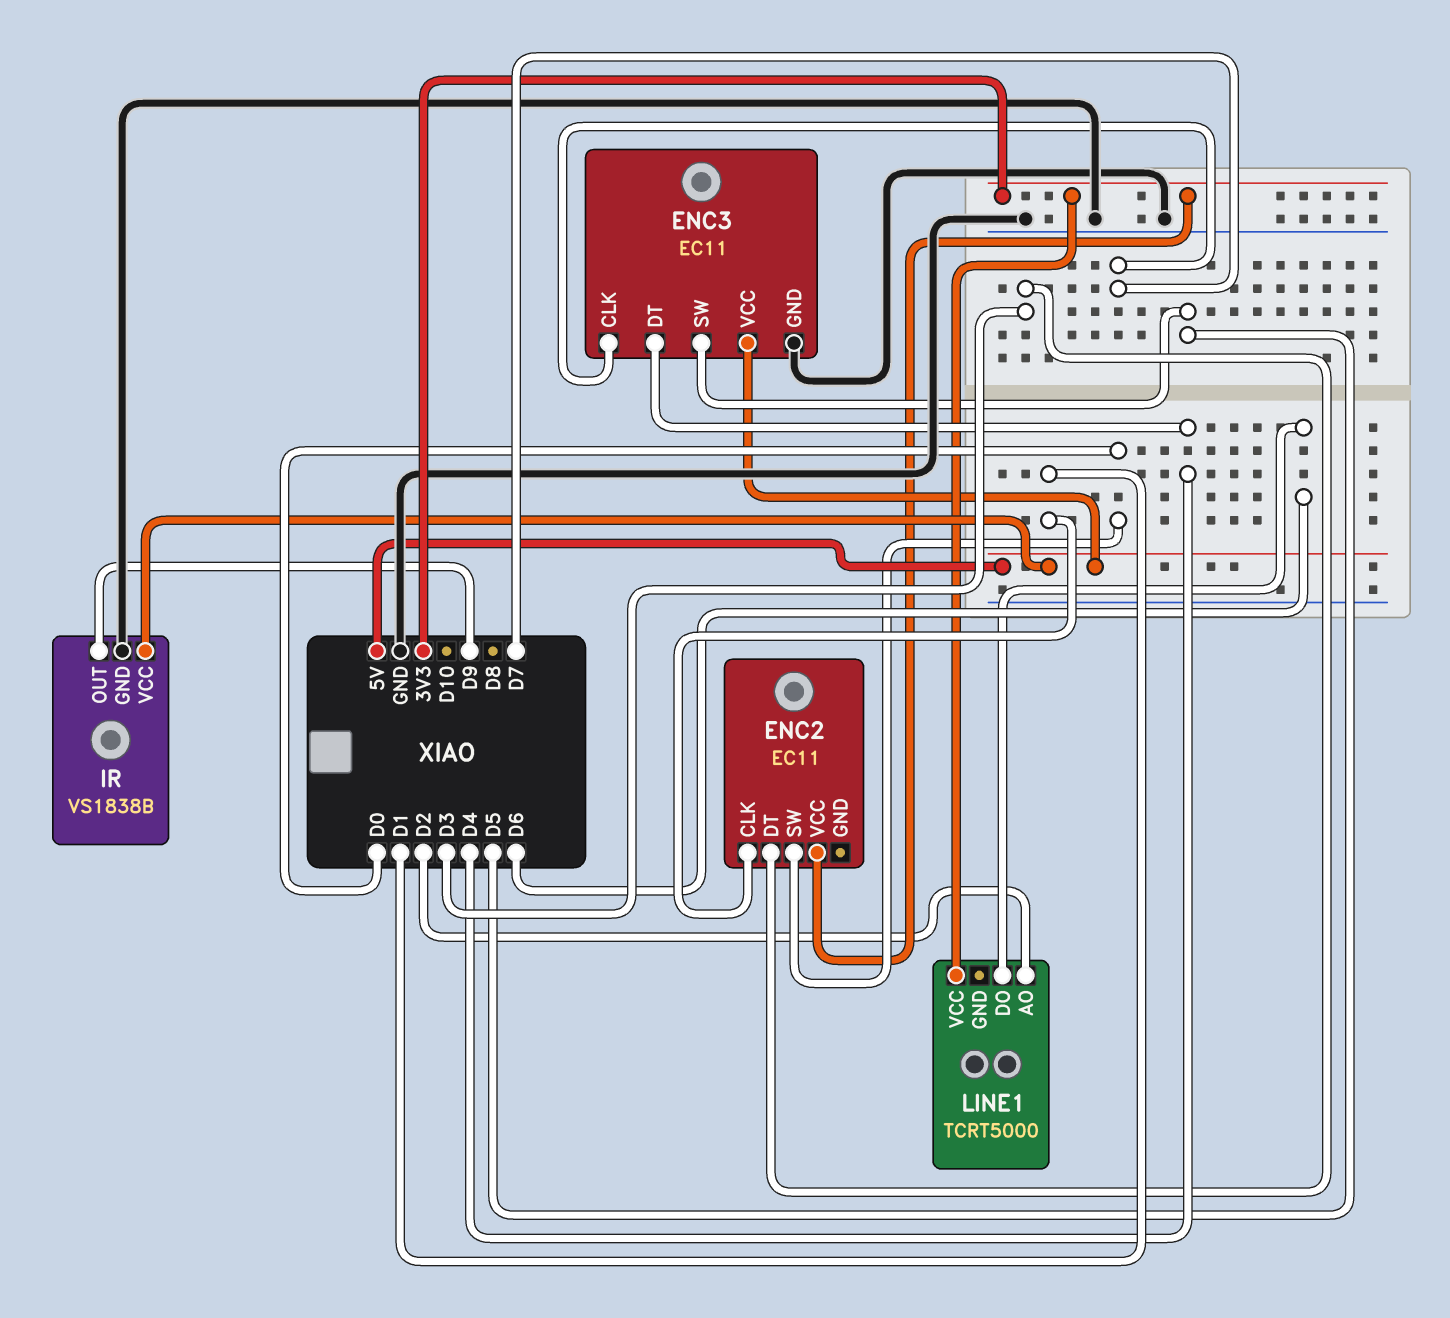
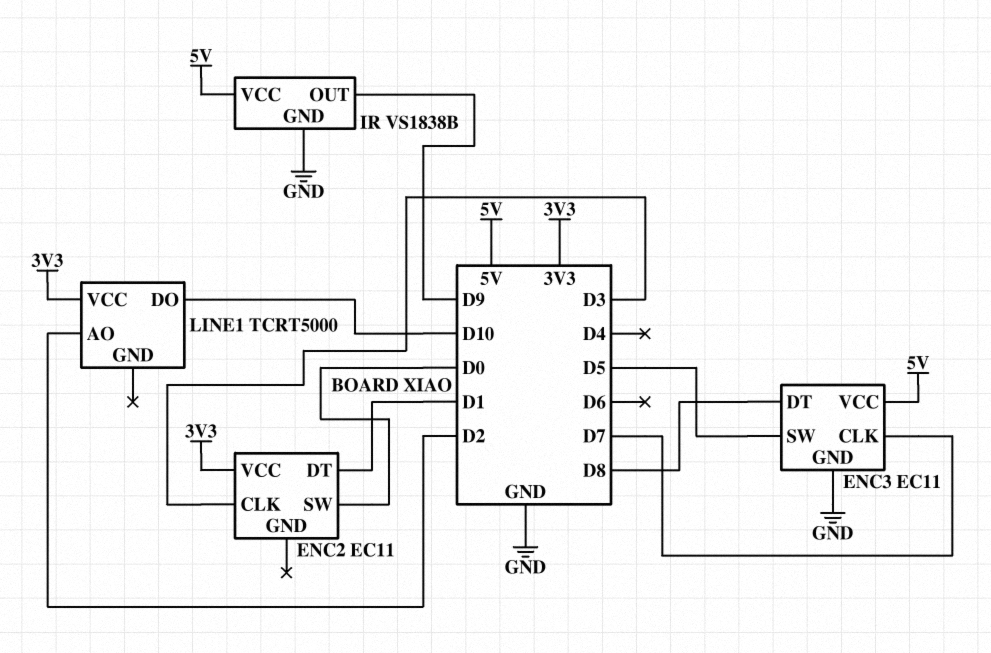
ENC2 pin CLK: D1 -> D3
ENC2 pin DT: D3 -> D1
ENC3 pin DT: D4 -> D8
LINE1 pin DO: D6 -> D10

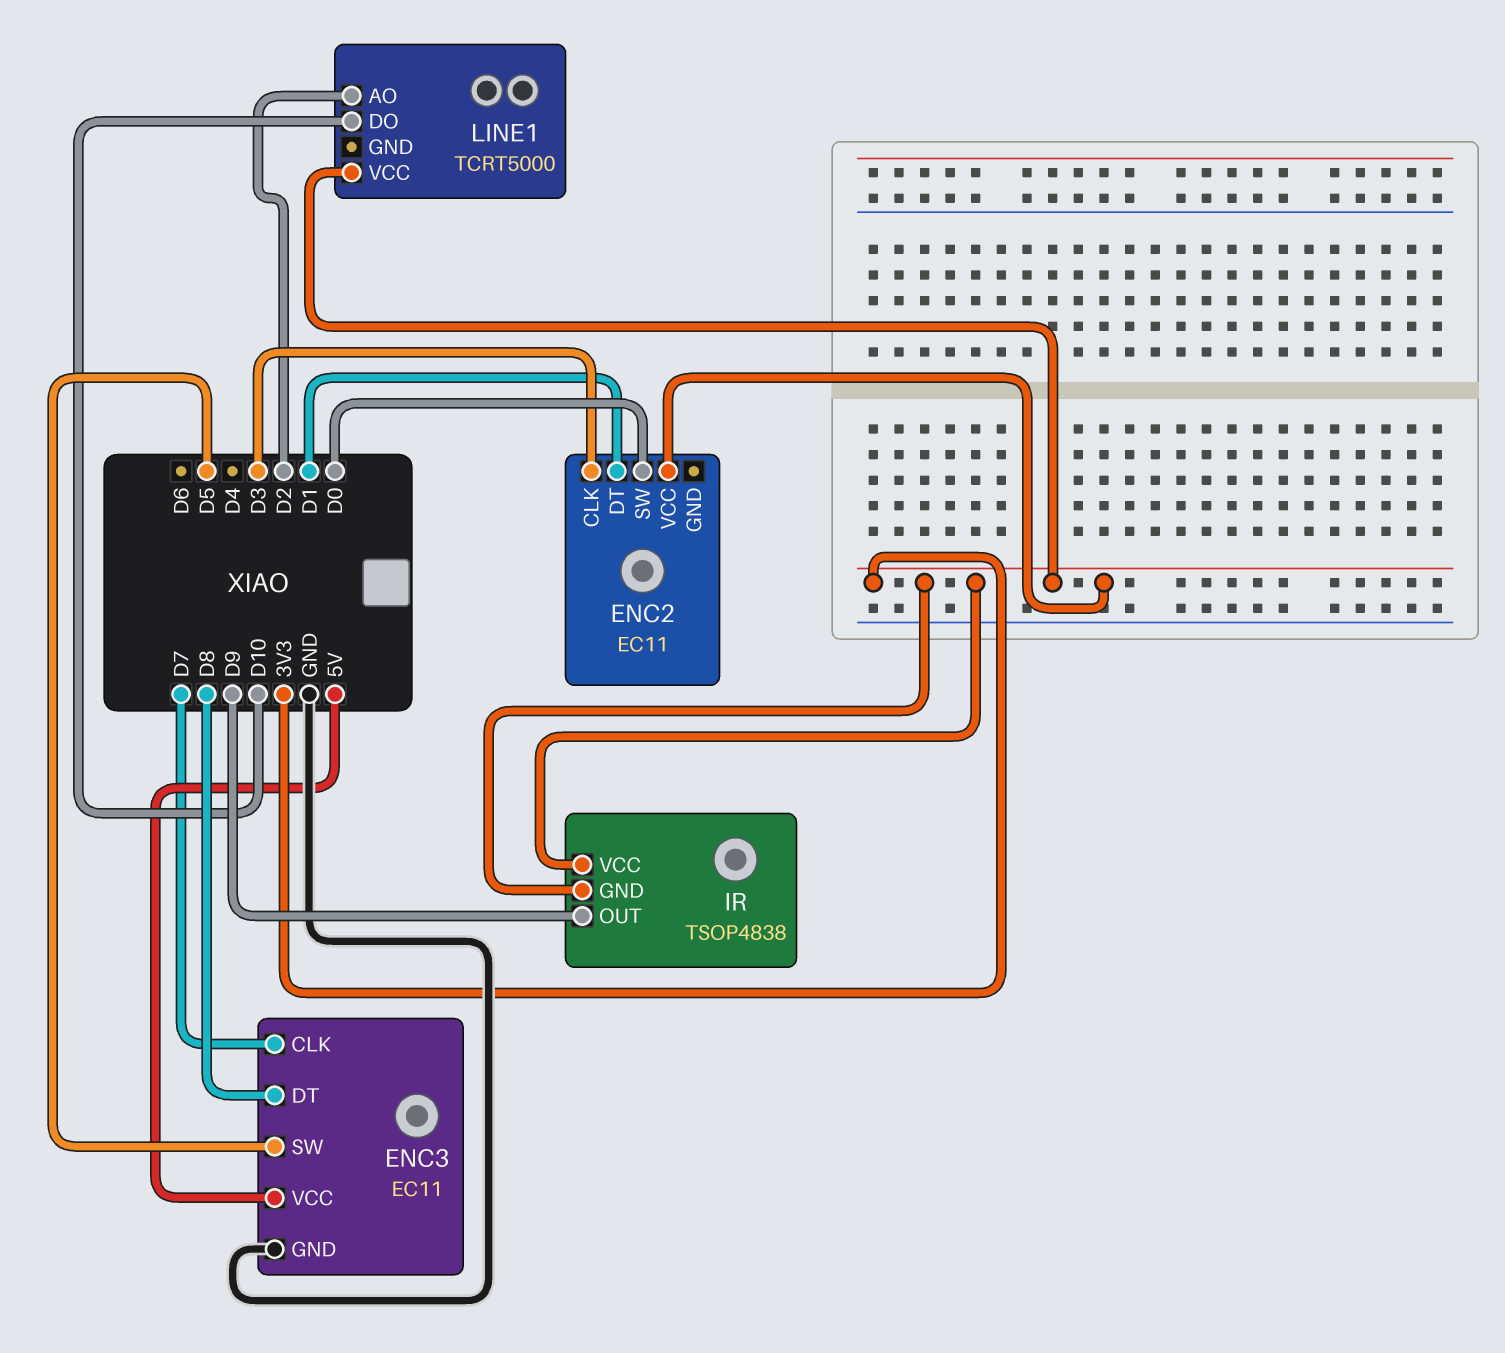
IR: VS1838B -> TSOP4838
IR pin GND: GND -> 3V3
IR pin VCC: 5V -> 3V3

